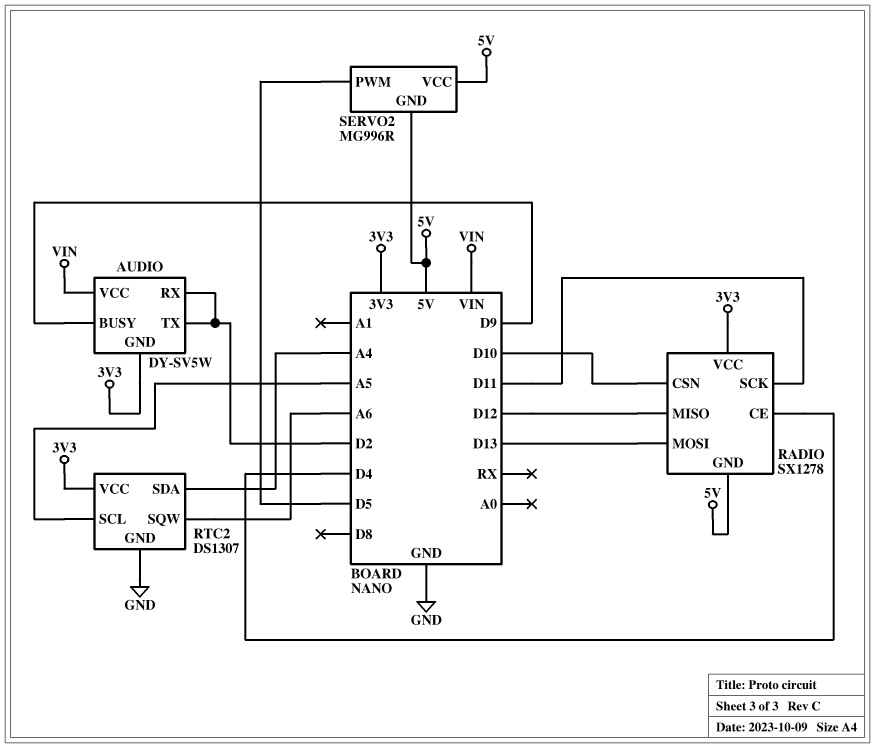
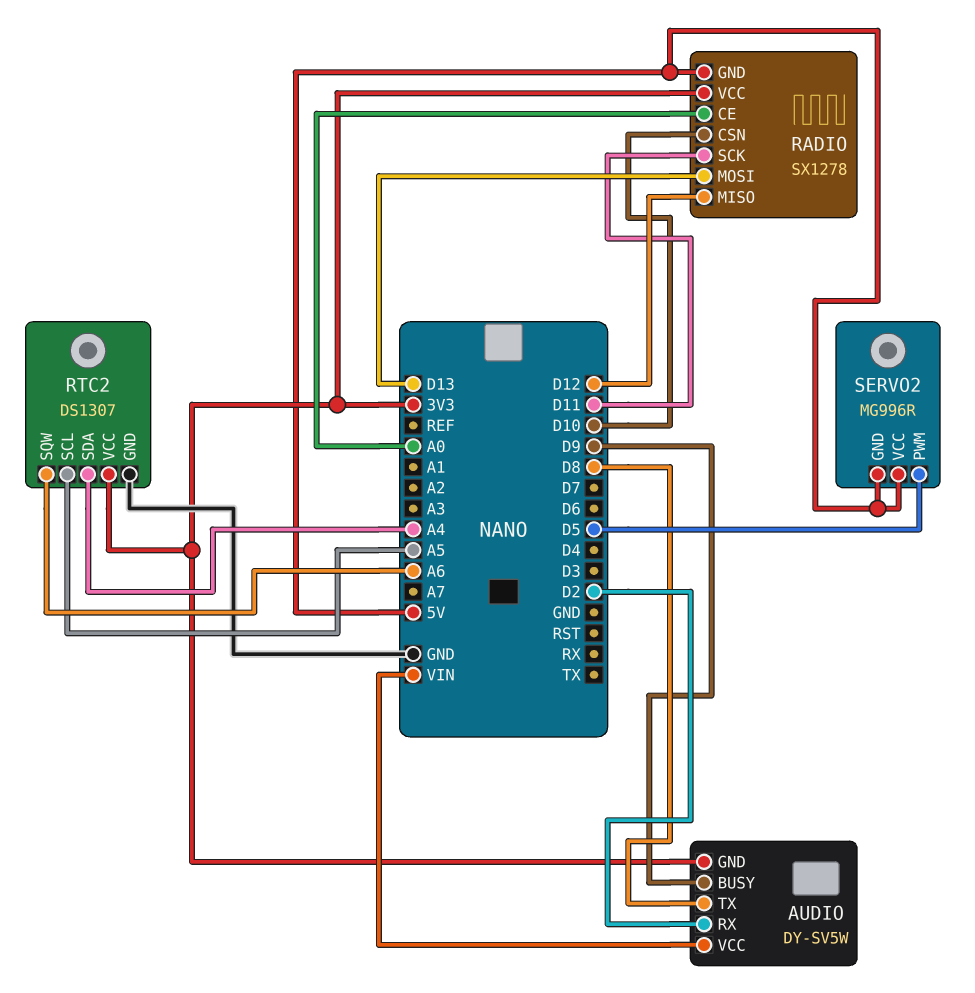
AUDIO pin TX: D2 -> D8
RADIO pin CE: D4 -> A0

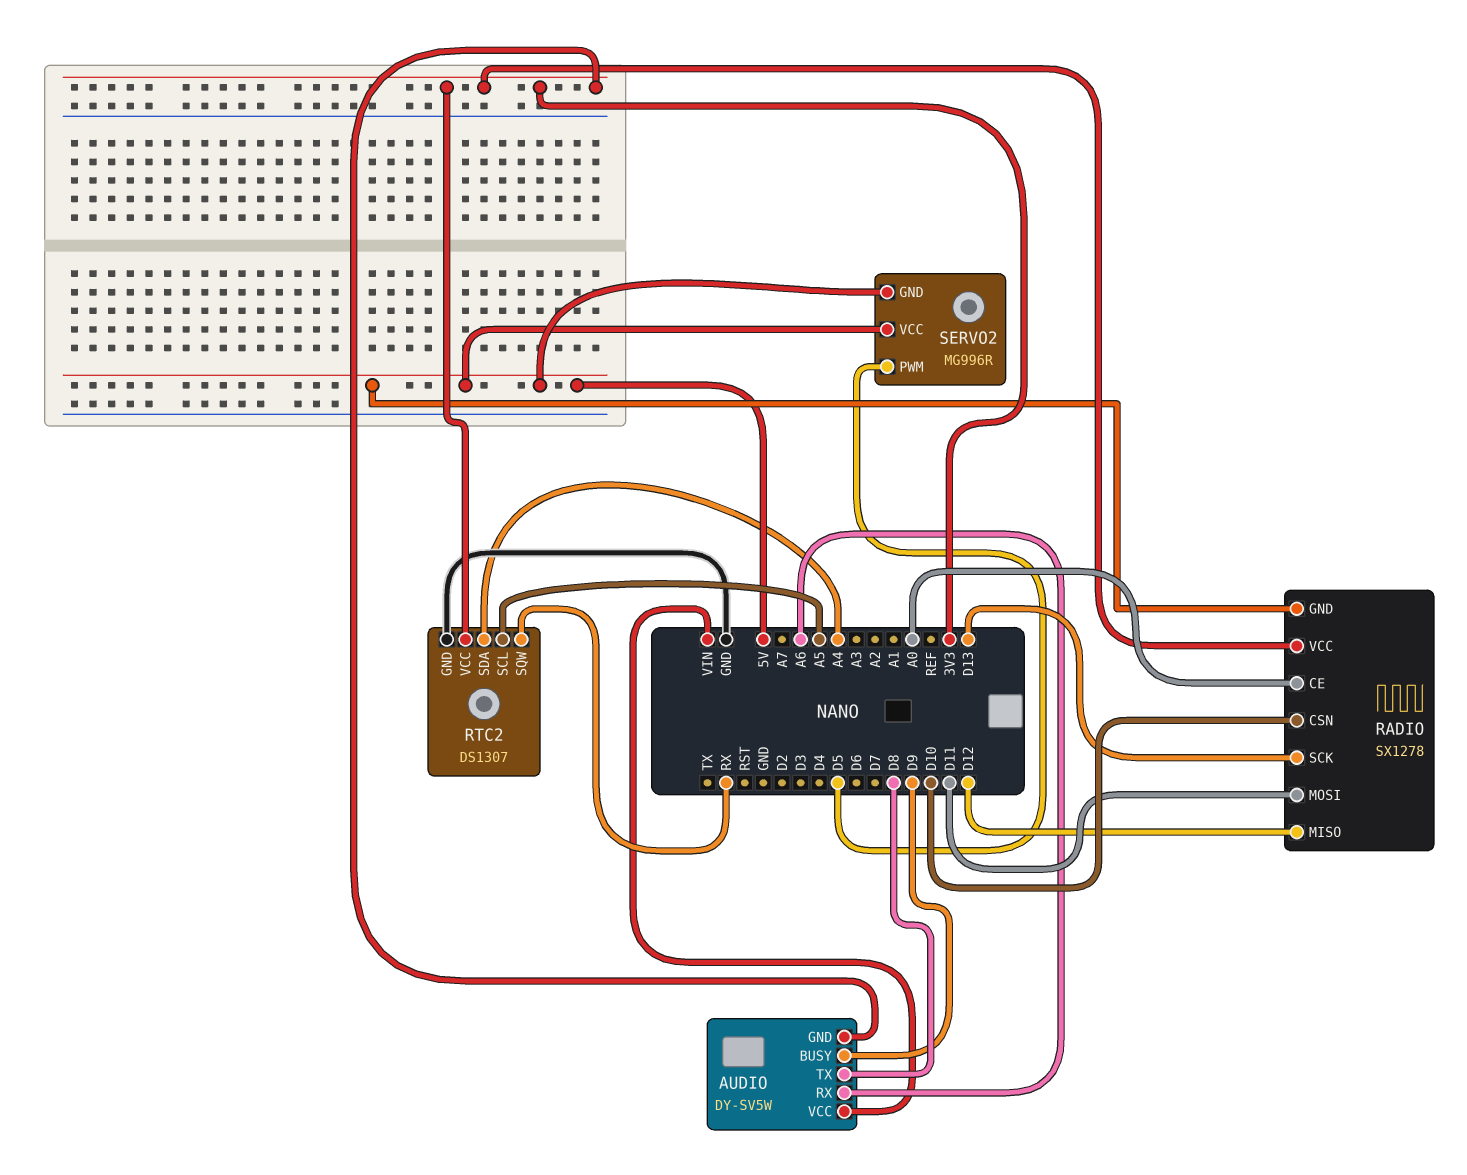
AUDIO pin RX: D2 -> A6
RADIO pin MOSI: D13 -> D11
RADIO pin SCK: D11 -> D13
RTC2 pin SQW: A6 -> RX

